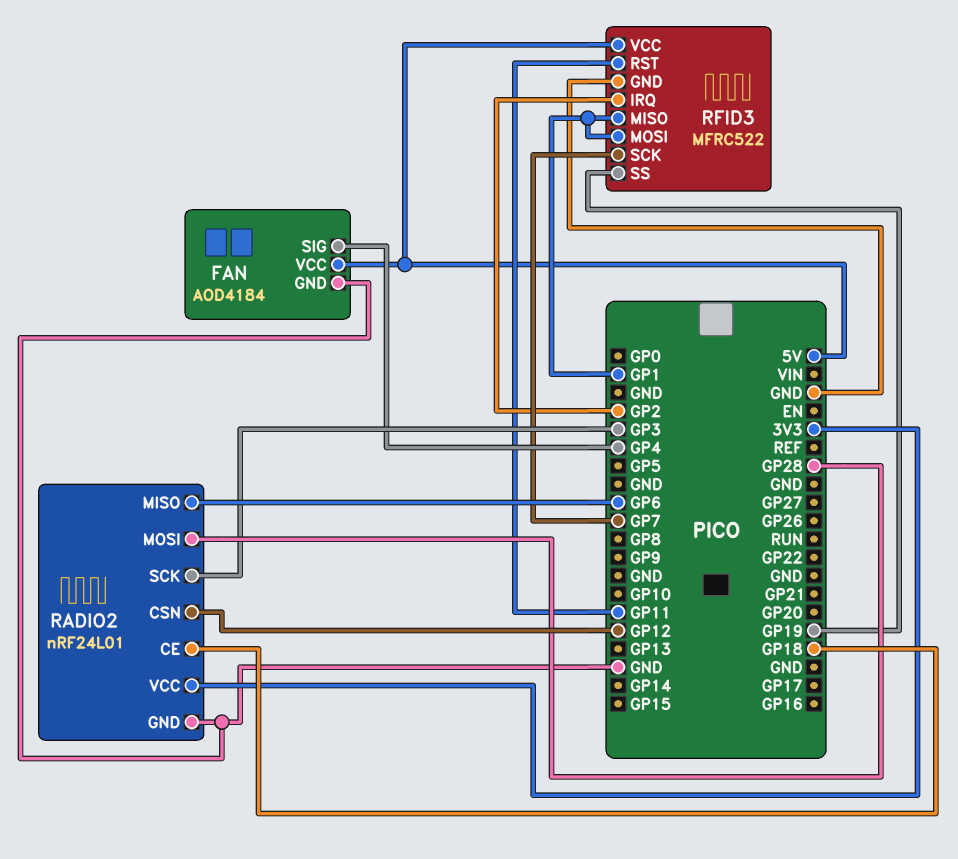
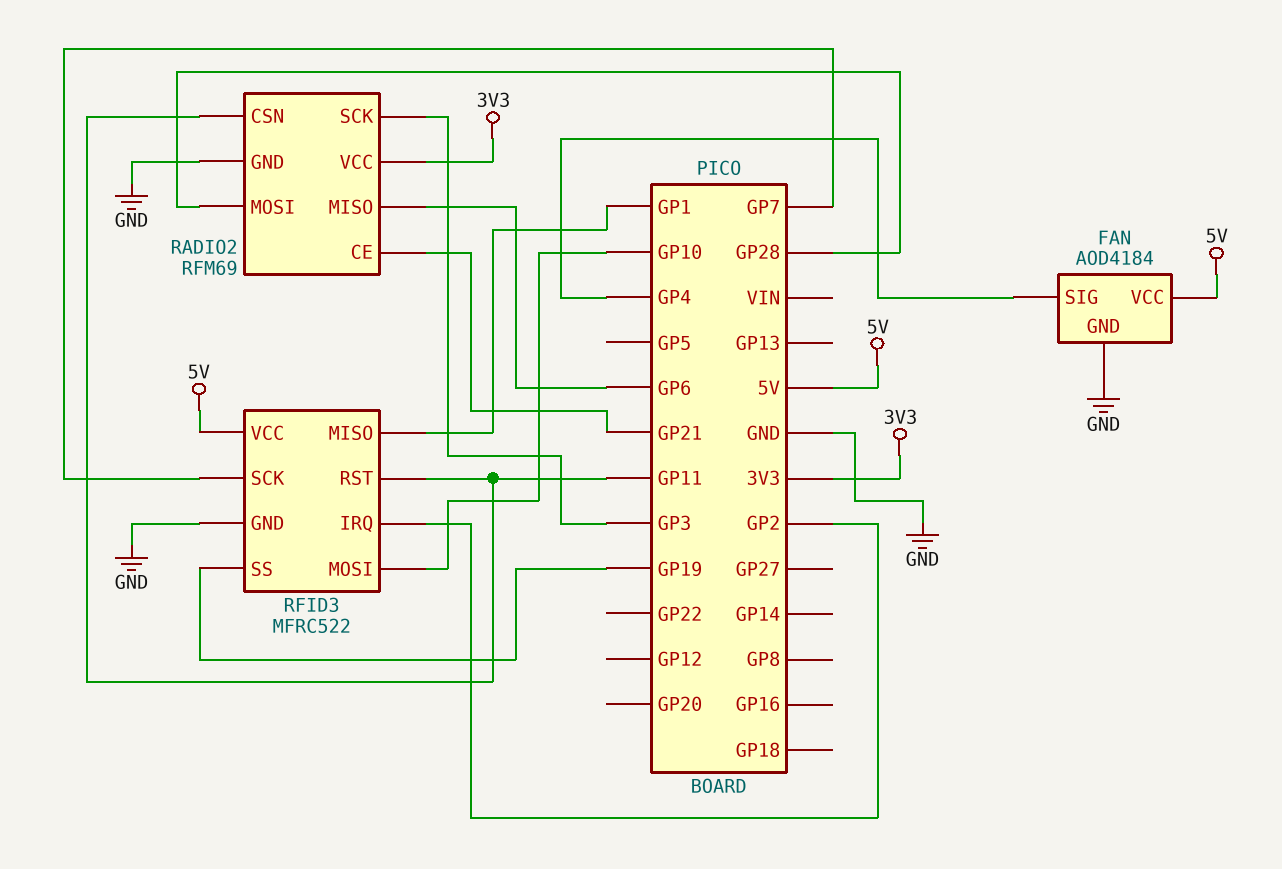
RADIO2: nRF24L01 -> RFM69
RADIO2 pin CE: GP18 -> GP21
RADIO2 pin CSN: GP12 -> GP11
RFID3 pin MOSI: GP1 -> GP10

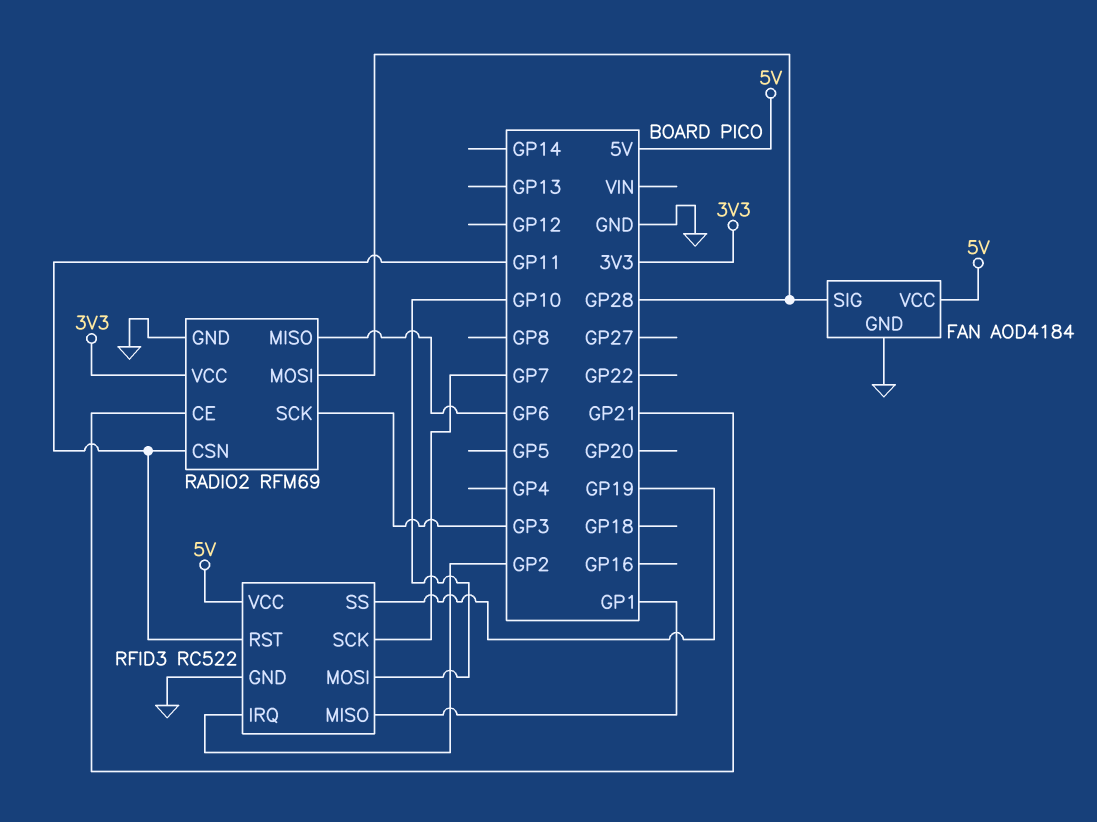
FAN pin SIG: GP4 -> GP28
RFID3: MFRC522 -> RC522

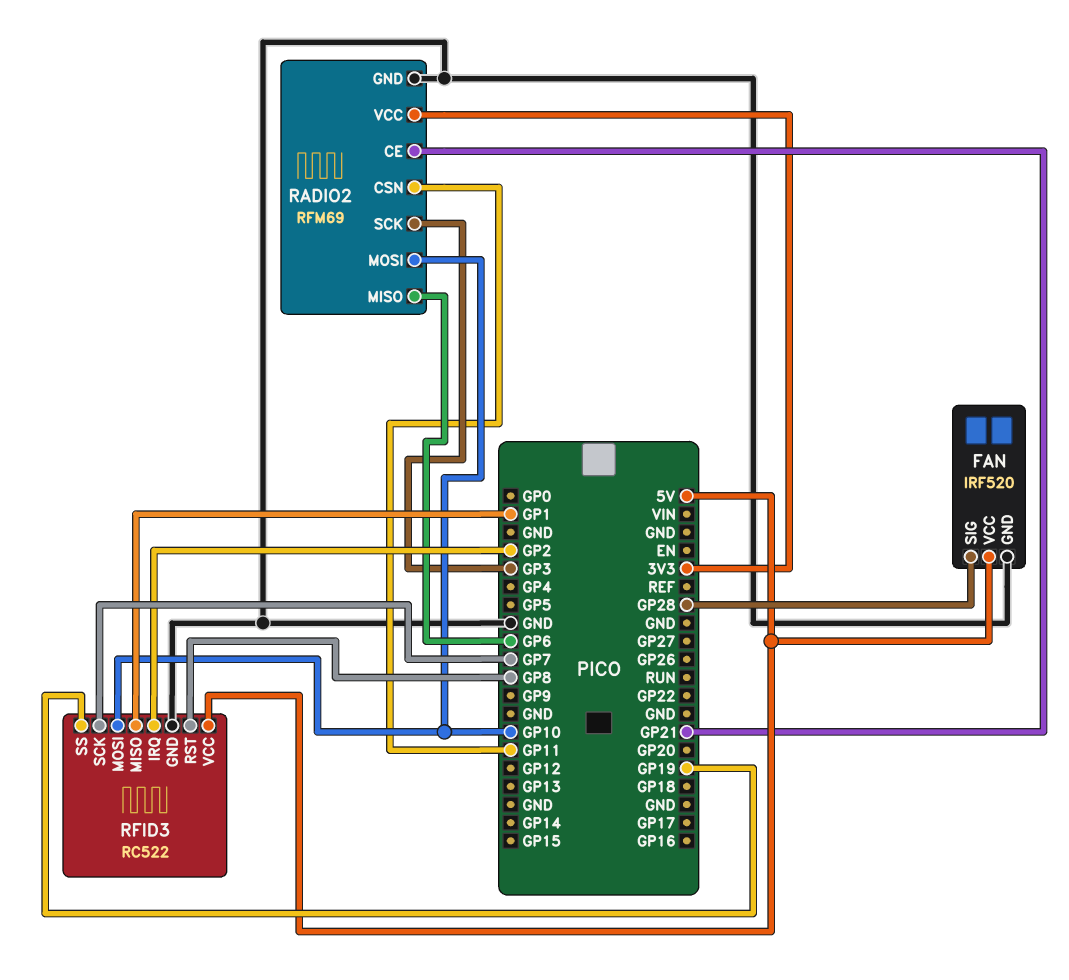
FAN: AOD4184 -> IRF520
RADIO2 pin MOSI: GP28 -> GP10
RFID3 pin RST: GP11 -> GP8

